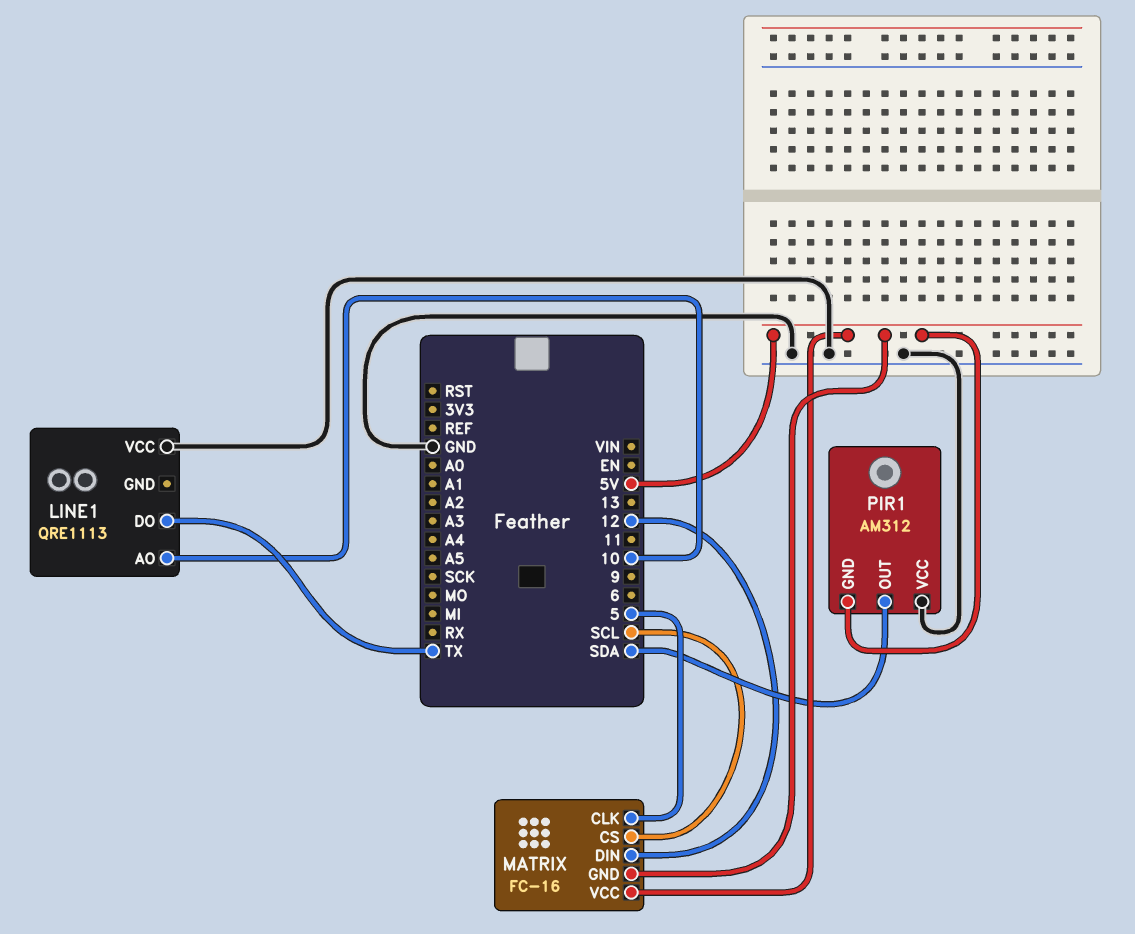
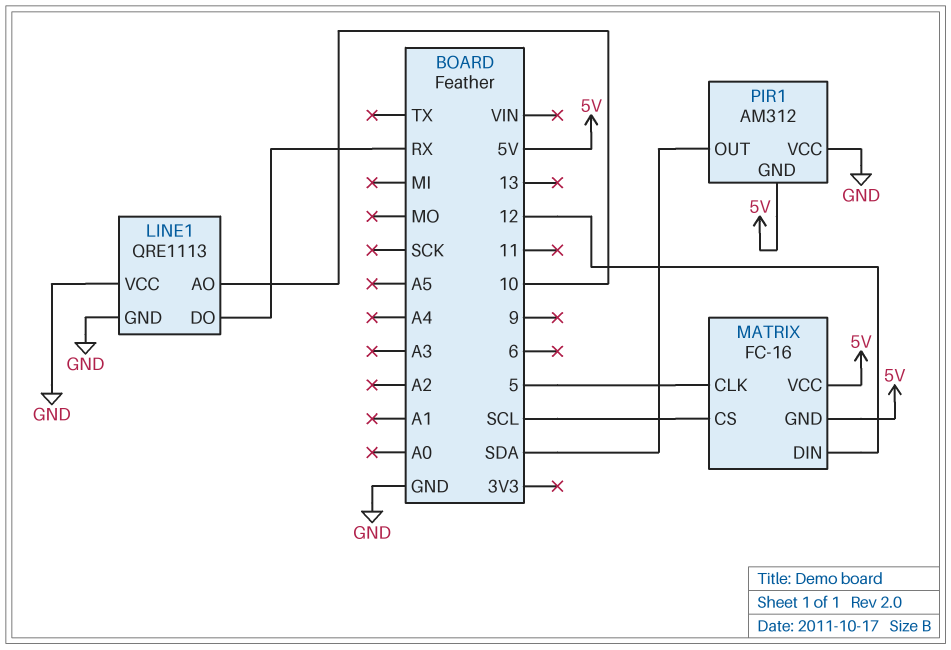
LINE1 pin DO: TX -> RX
LINE1 pin GND: none -> GND

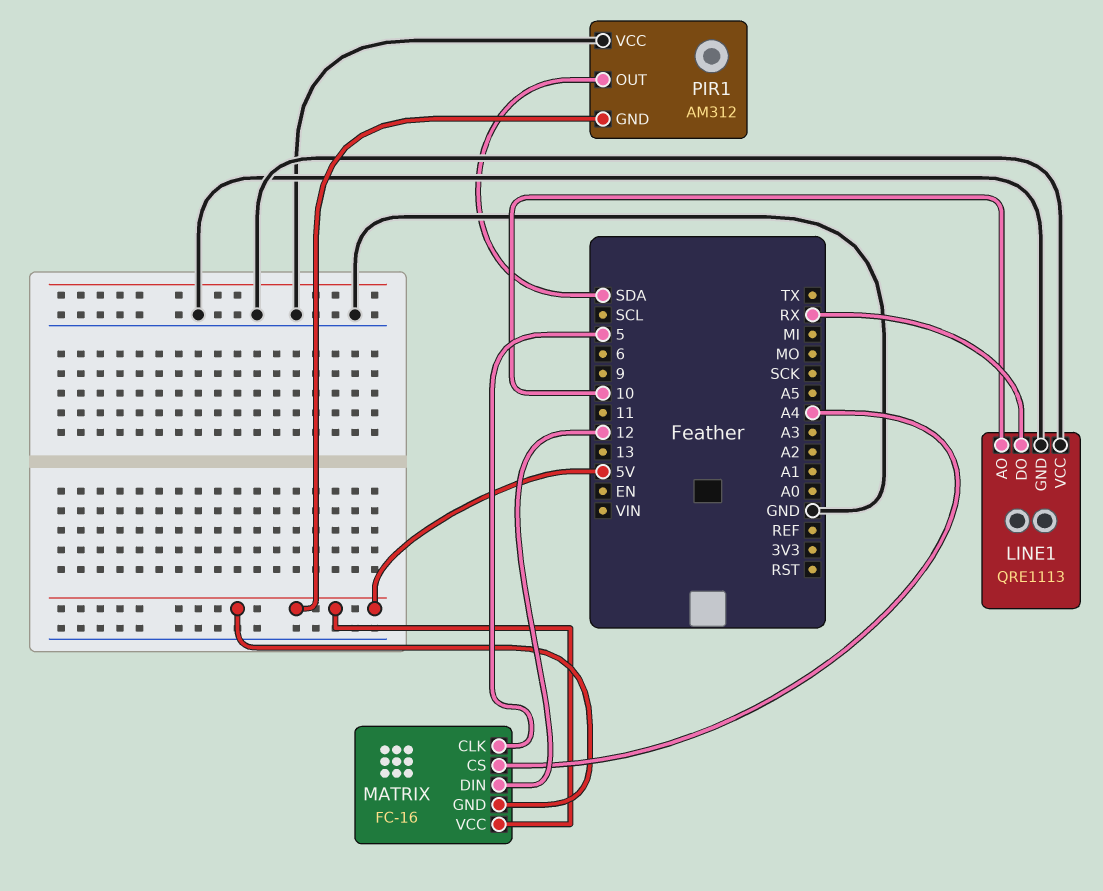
MATRIX pin CS: SCL -> A4

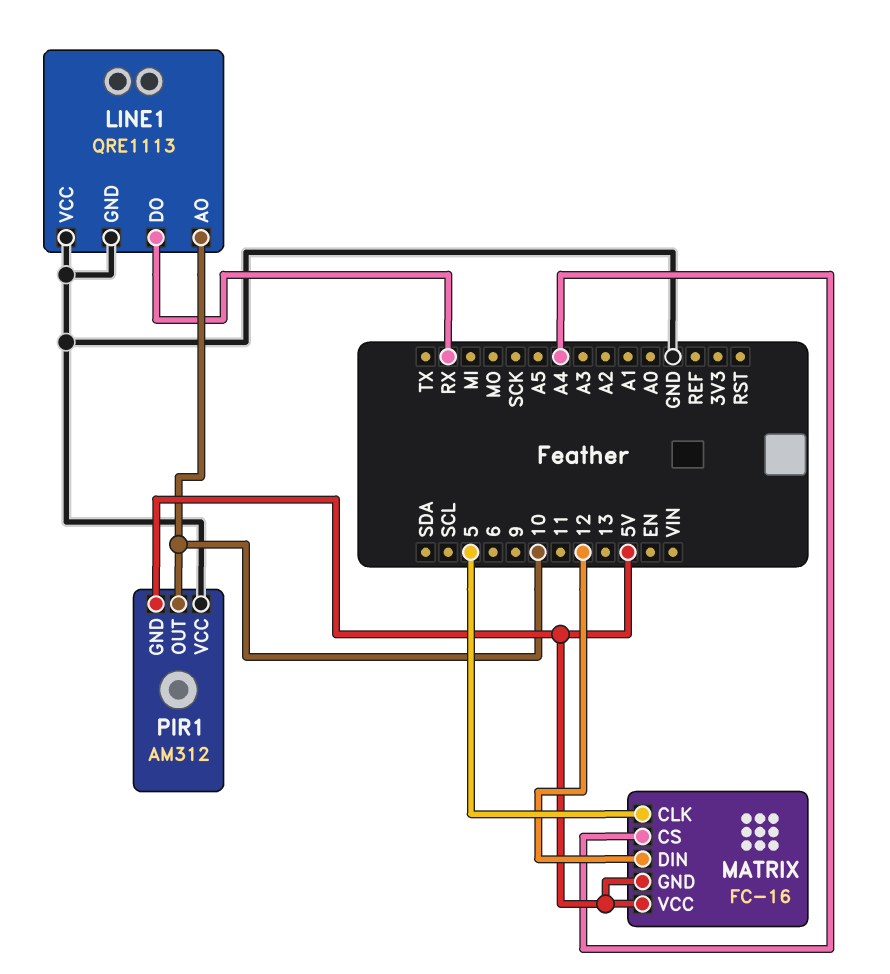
PIR1 pin OUT: SDA -> 10

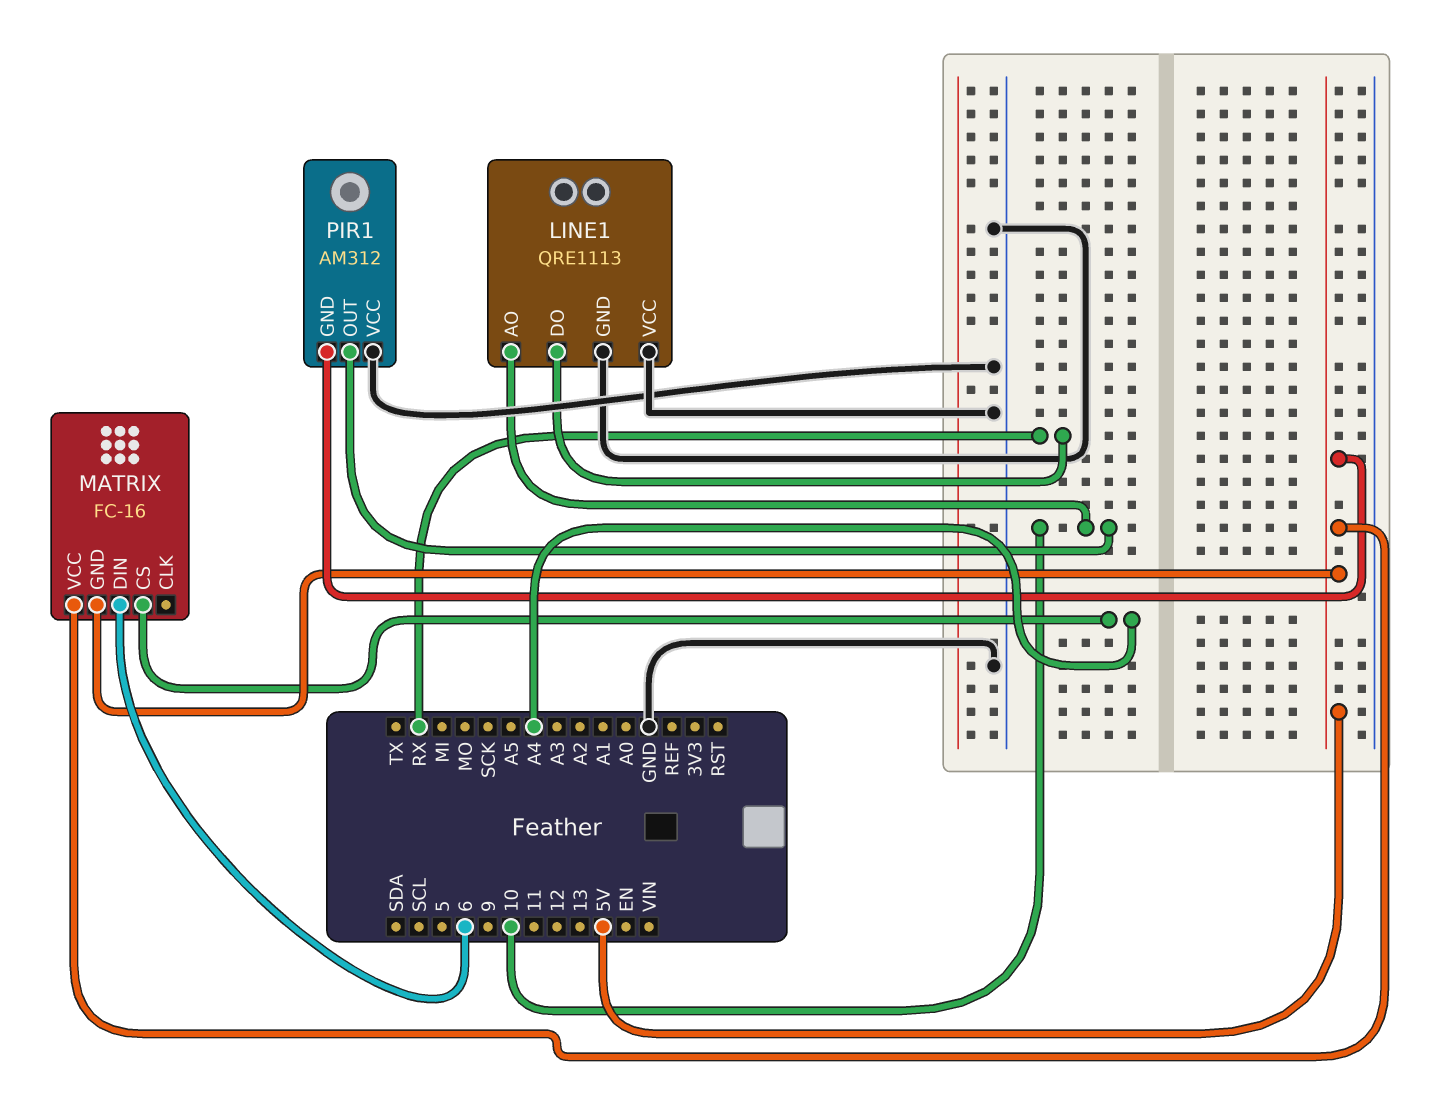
MATRIX pin CLK: 5 -> none
MATRIX pin DIN: 12 -> 6

